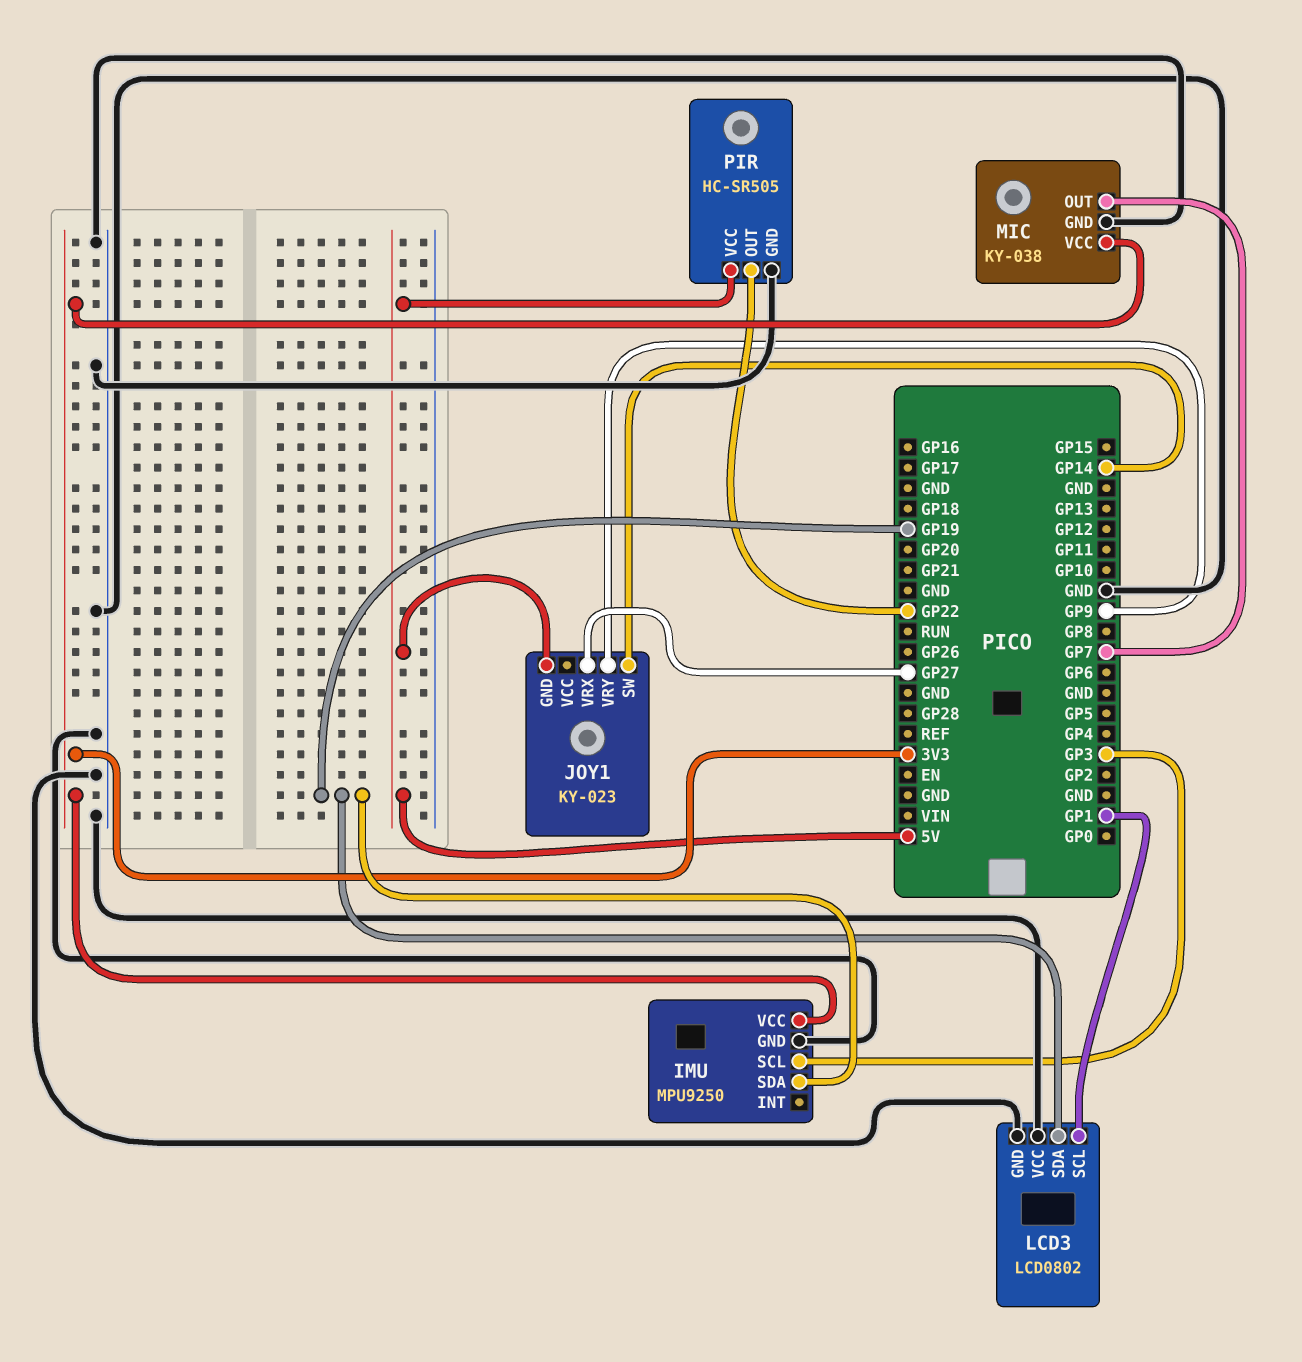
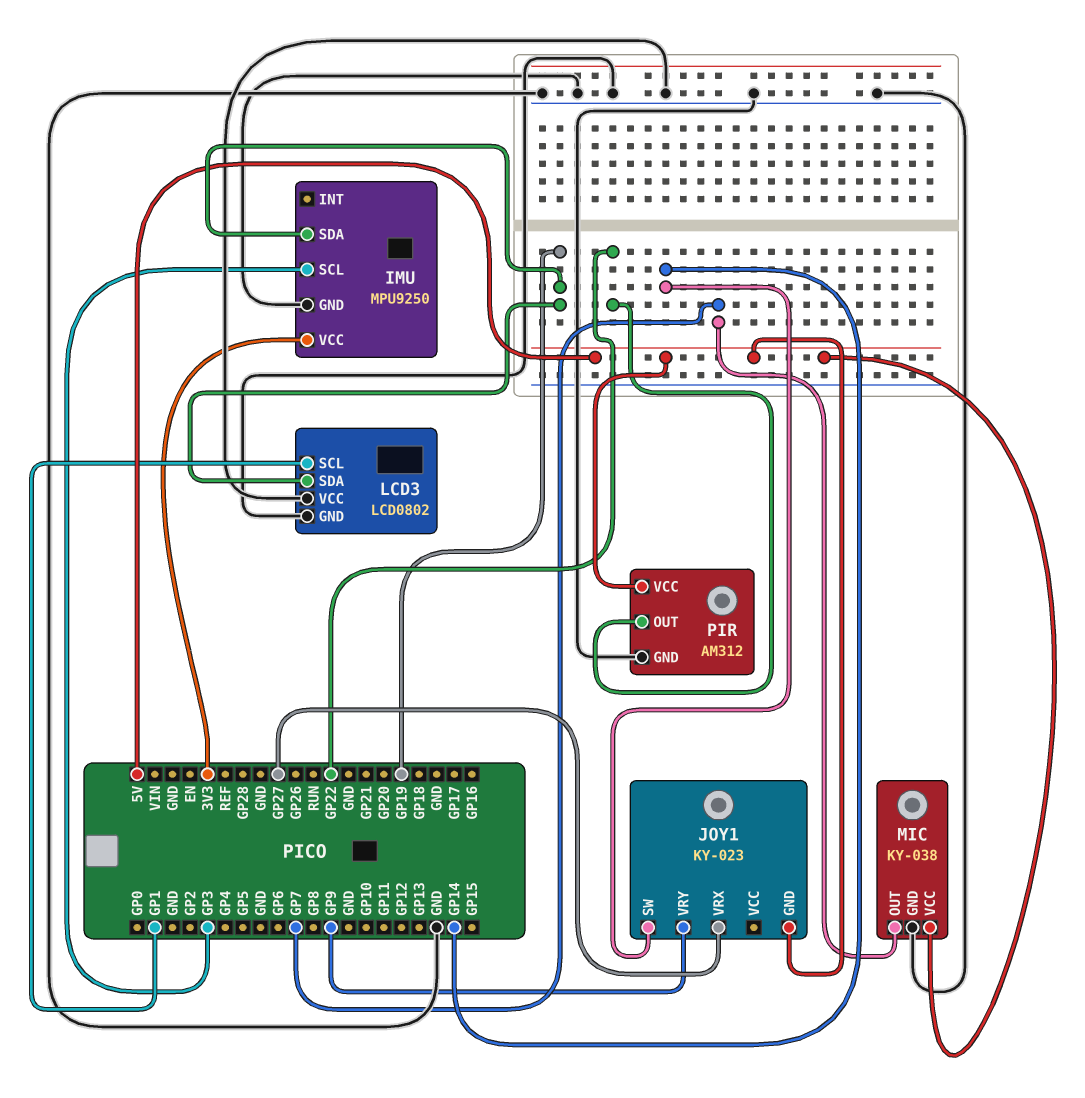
MIC pin VCC: 3V3 -> 5V
PIR: HC-SR505 -> AM312

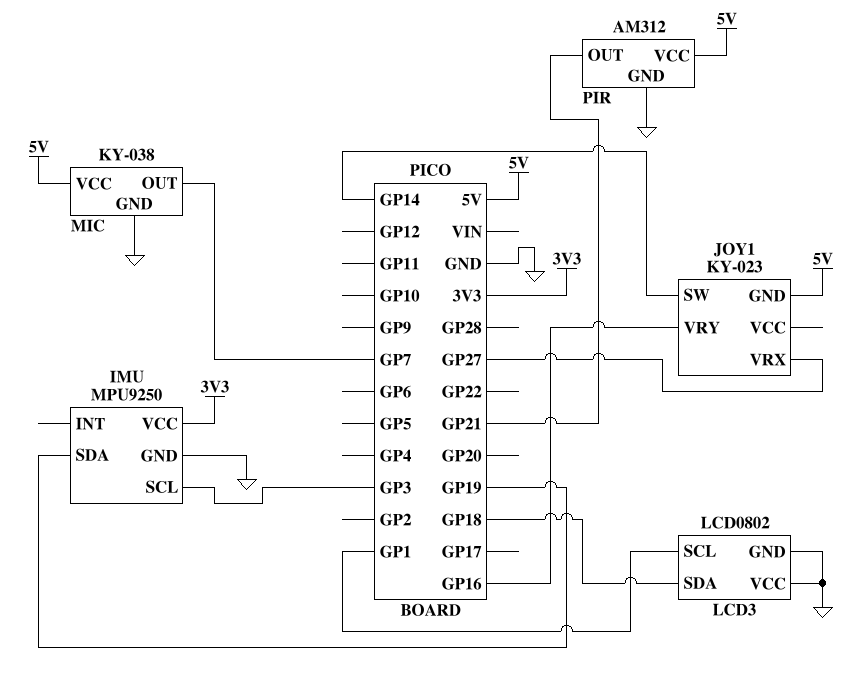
JOY1 pin VRY: GP9 -> GP16
LCD3 pin SDA: GP19 -> GP18
PIR pin OUT: GP22 -> GP21

